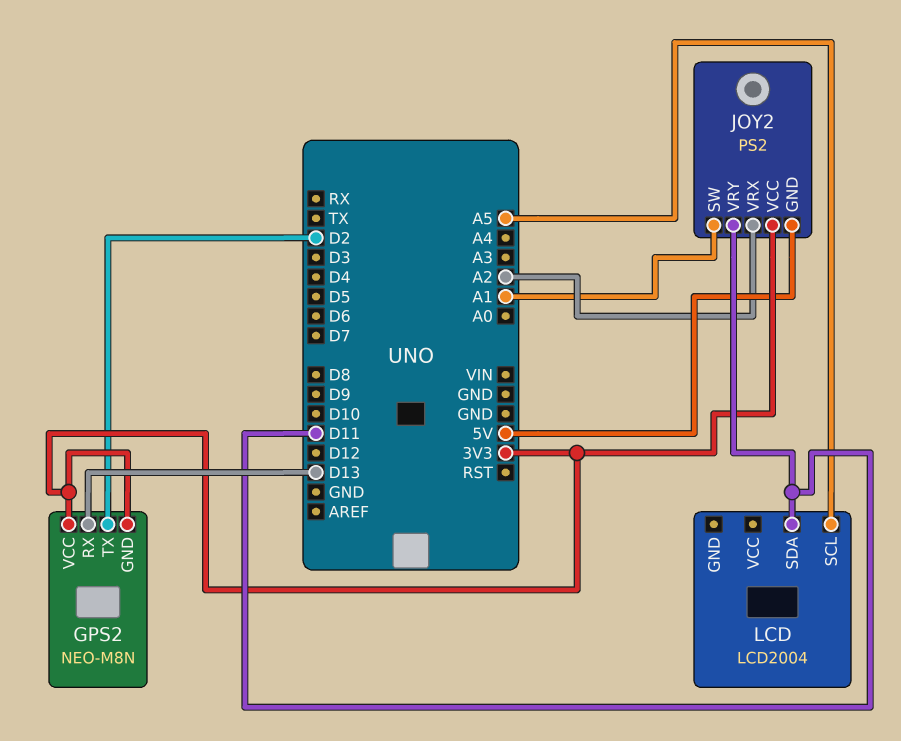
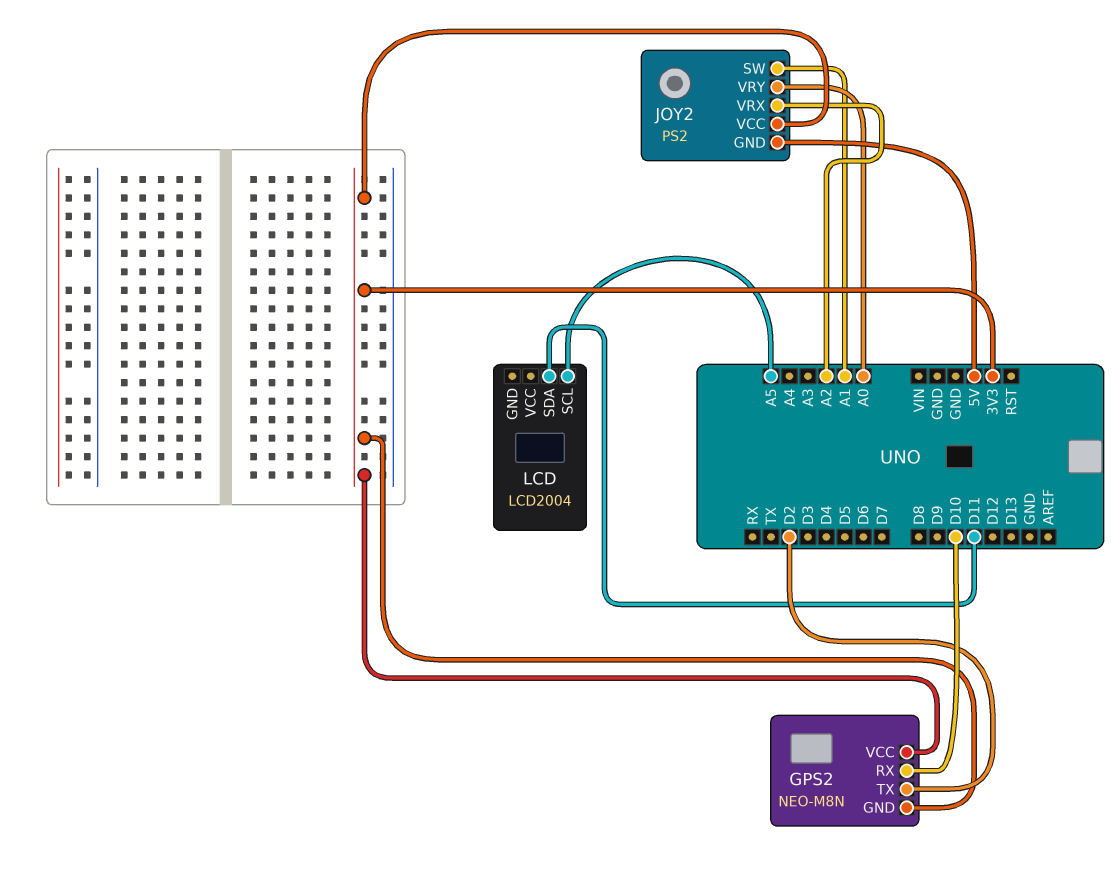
GPS2 pin RX: D13 -> D10
JOY2 pin VRY: D11 -> A0

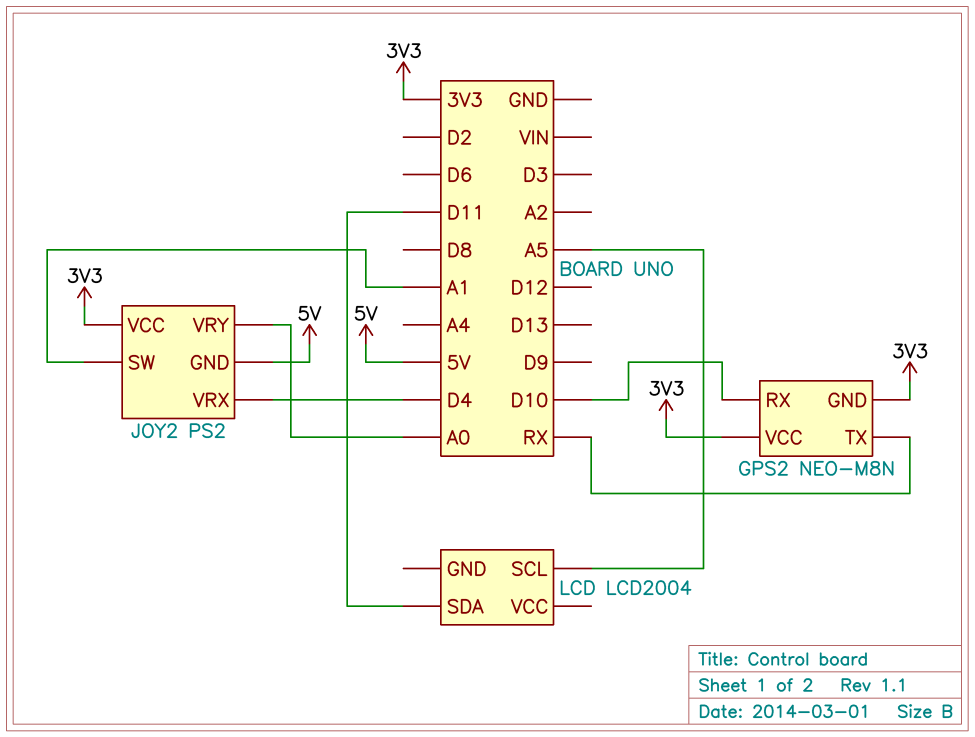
GPS2 pin TX: D2 -> RX
JOY2 pin VRX: A2 -> D4

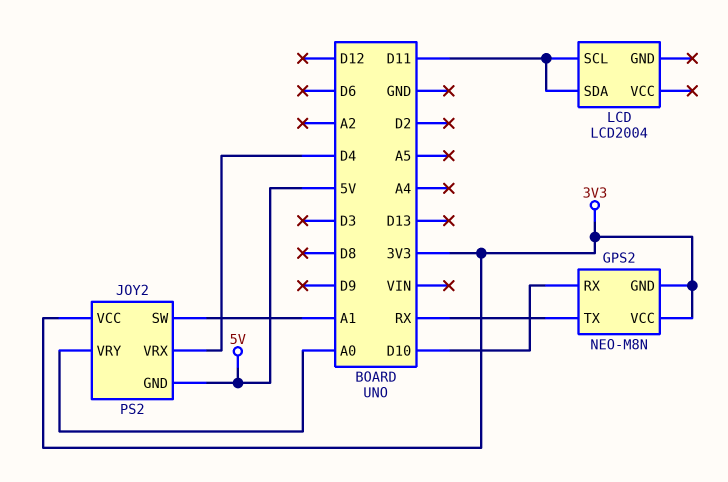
LCD pin SCL: A5 -> D11

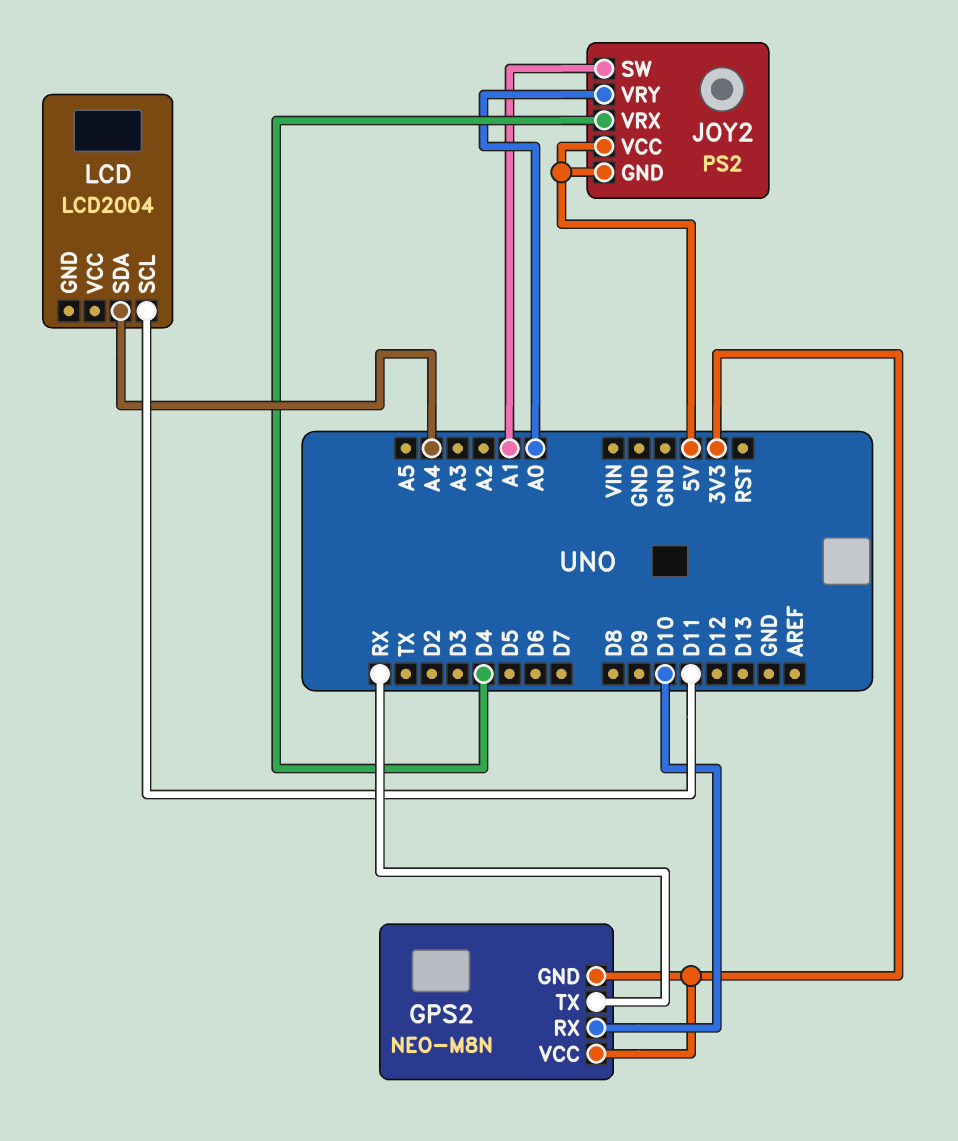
JOY2 pin VCC: 3V3 -> 5V
LCD pin SDA: D11 -> A4

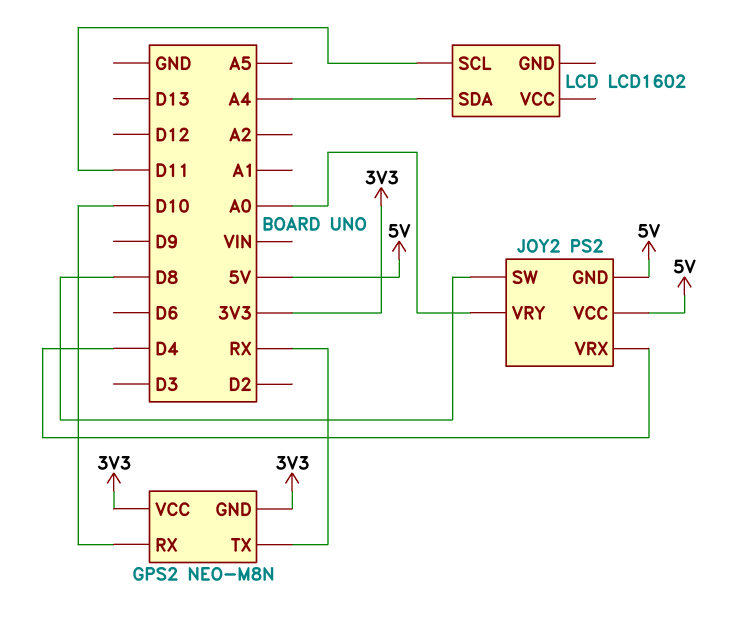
JOY2 pin SW: A1 -> D8
LCD: LCD2004 -> LCD1602

